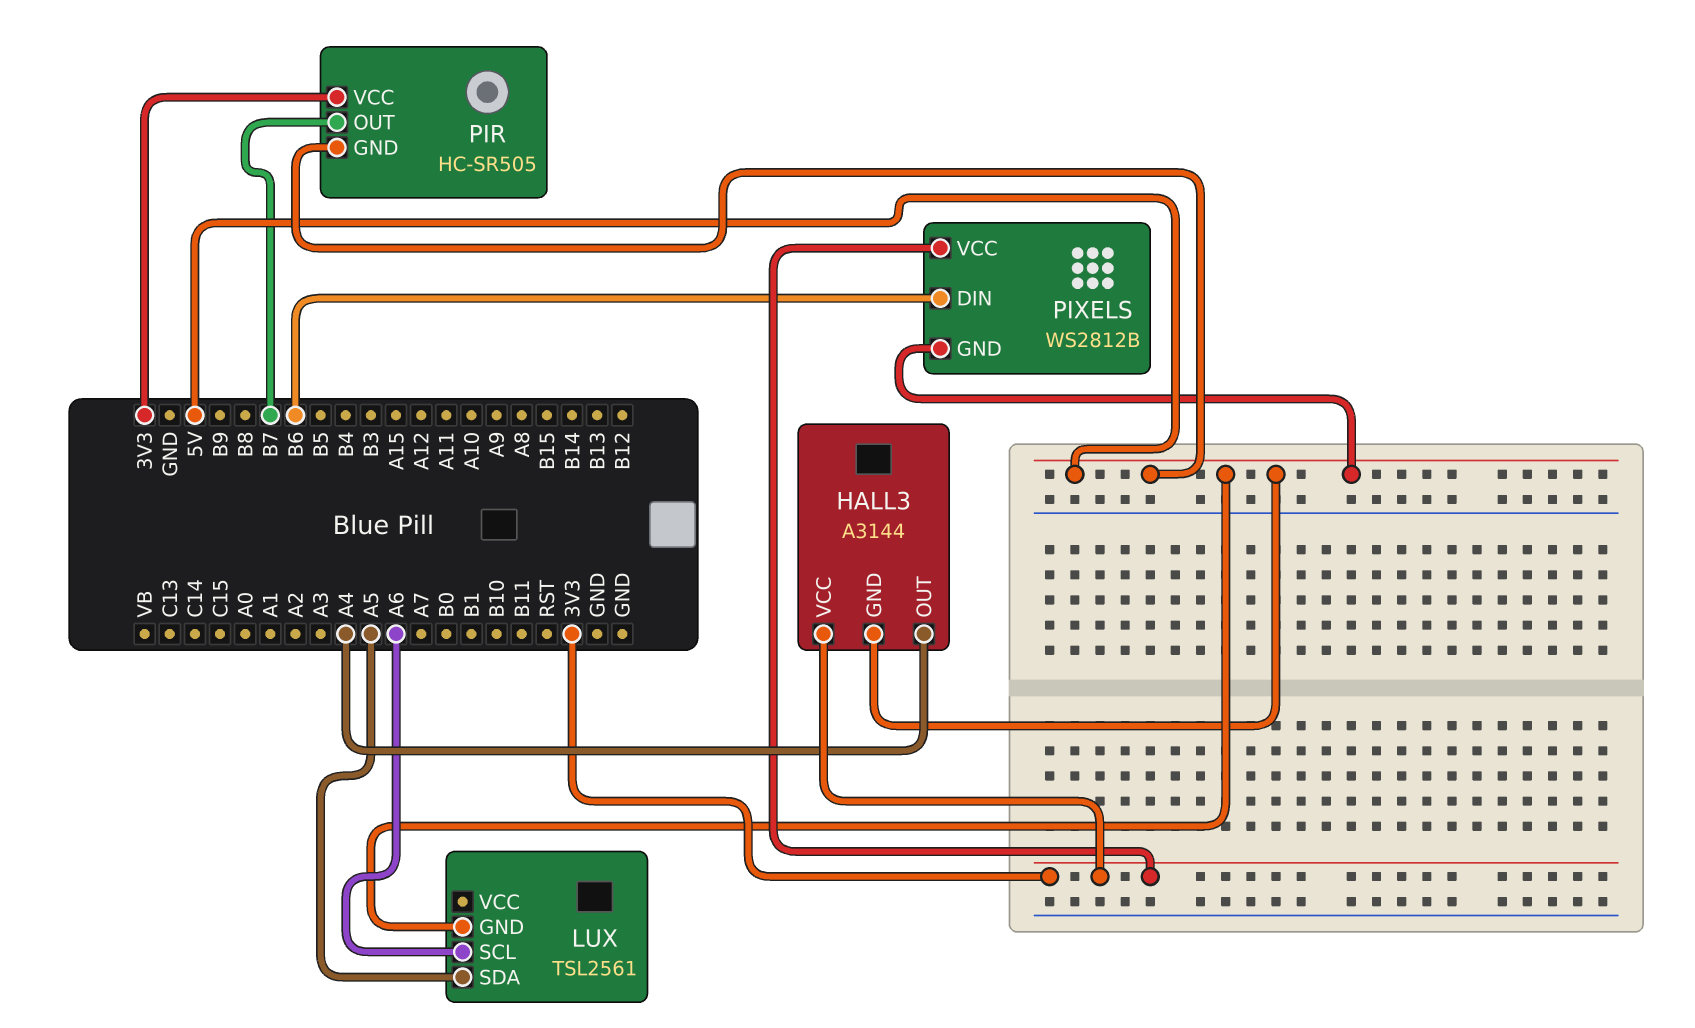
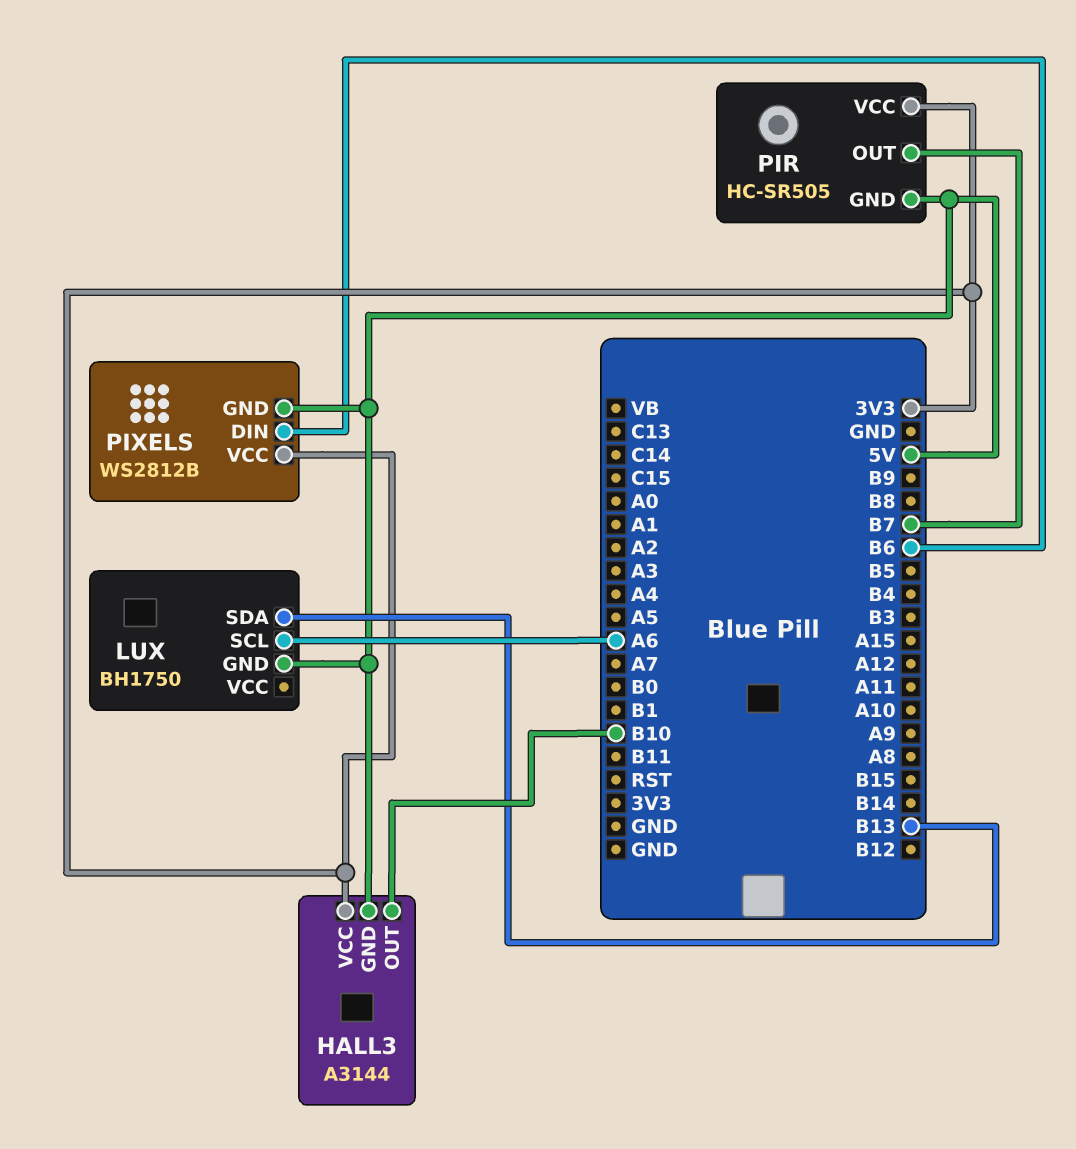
HALL3 pin OUT: A4 -> B10
LUX: TSL2561 -> BH1750
LUX pin SDA: A5 -> B13

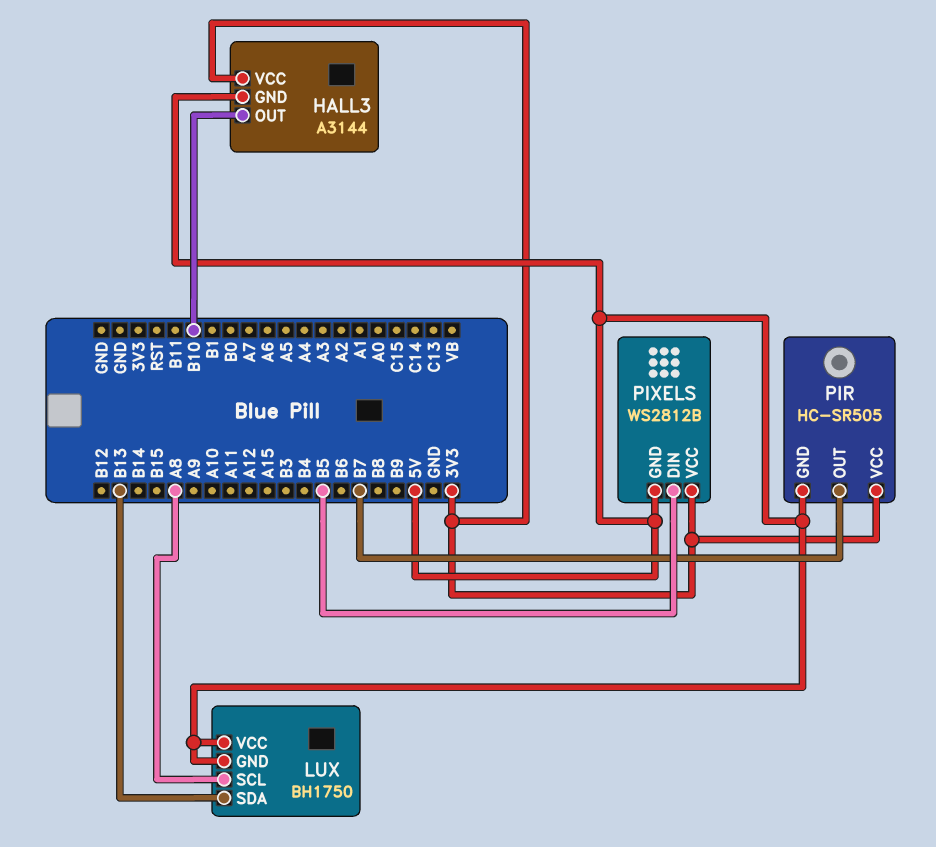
LUX pin SCL: A6 -> A8
LUX pin VCC: none -> 5V
PIXELS pin DIN: B6 -> B5

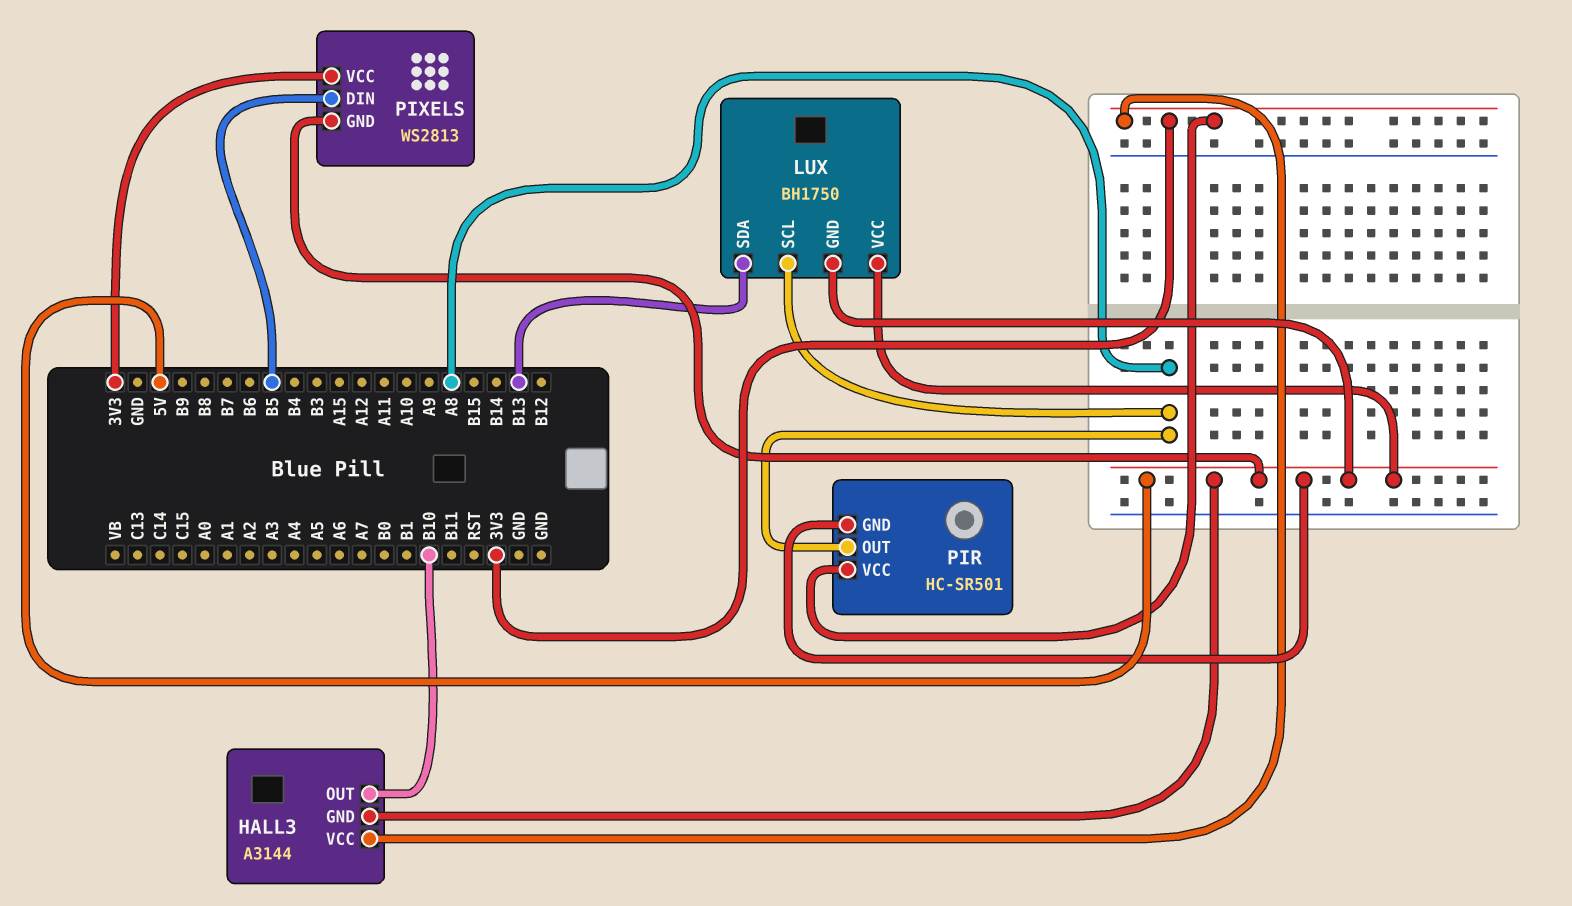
PIR: HC-SR505 -> HC-SR501
PIR pin OUT: B7 -> A8
PIXELS: WS2812B -> WS2813

